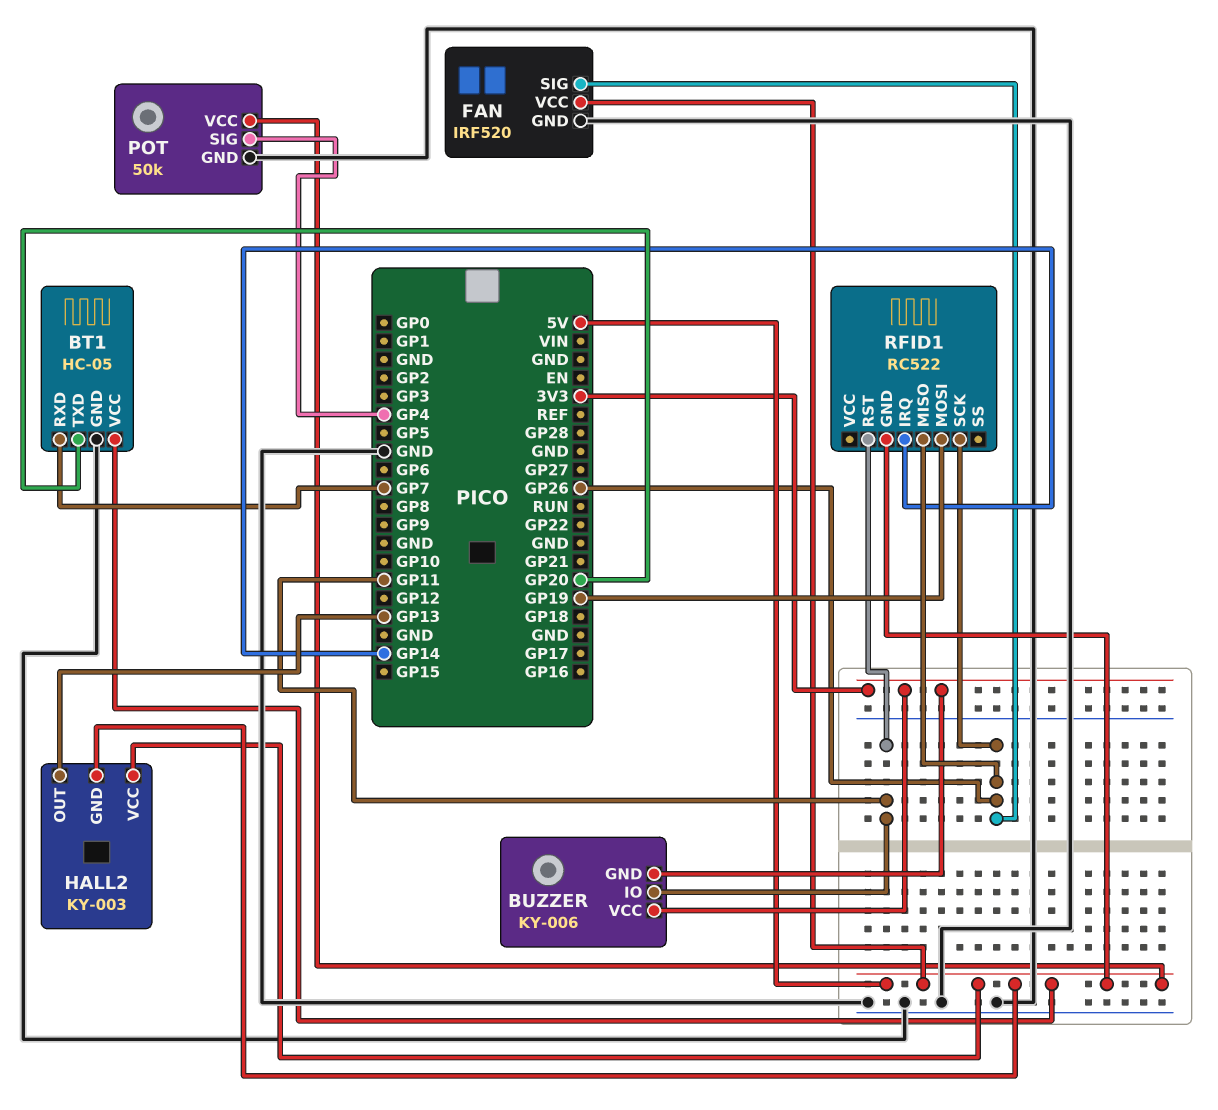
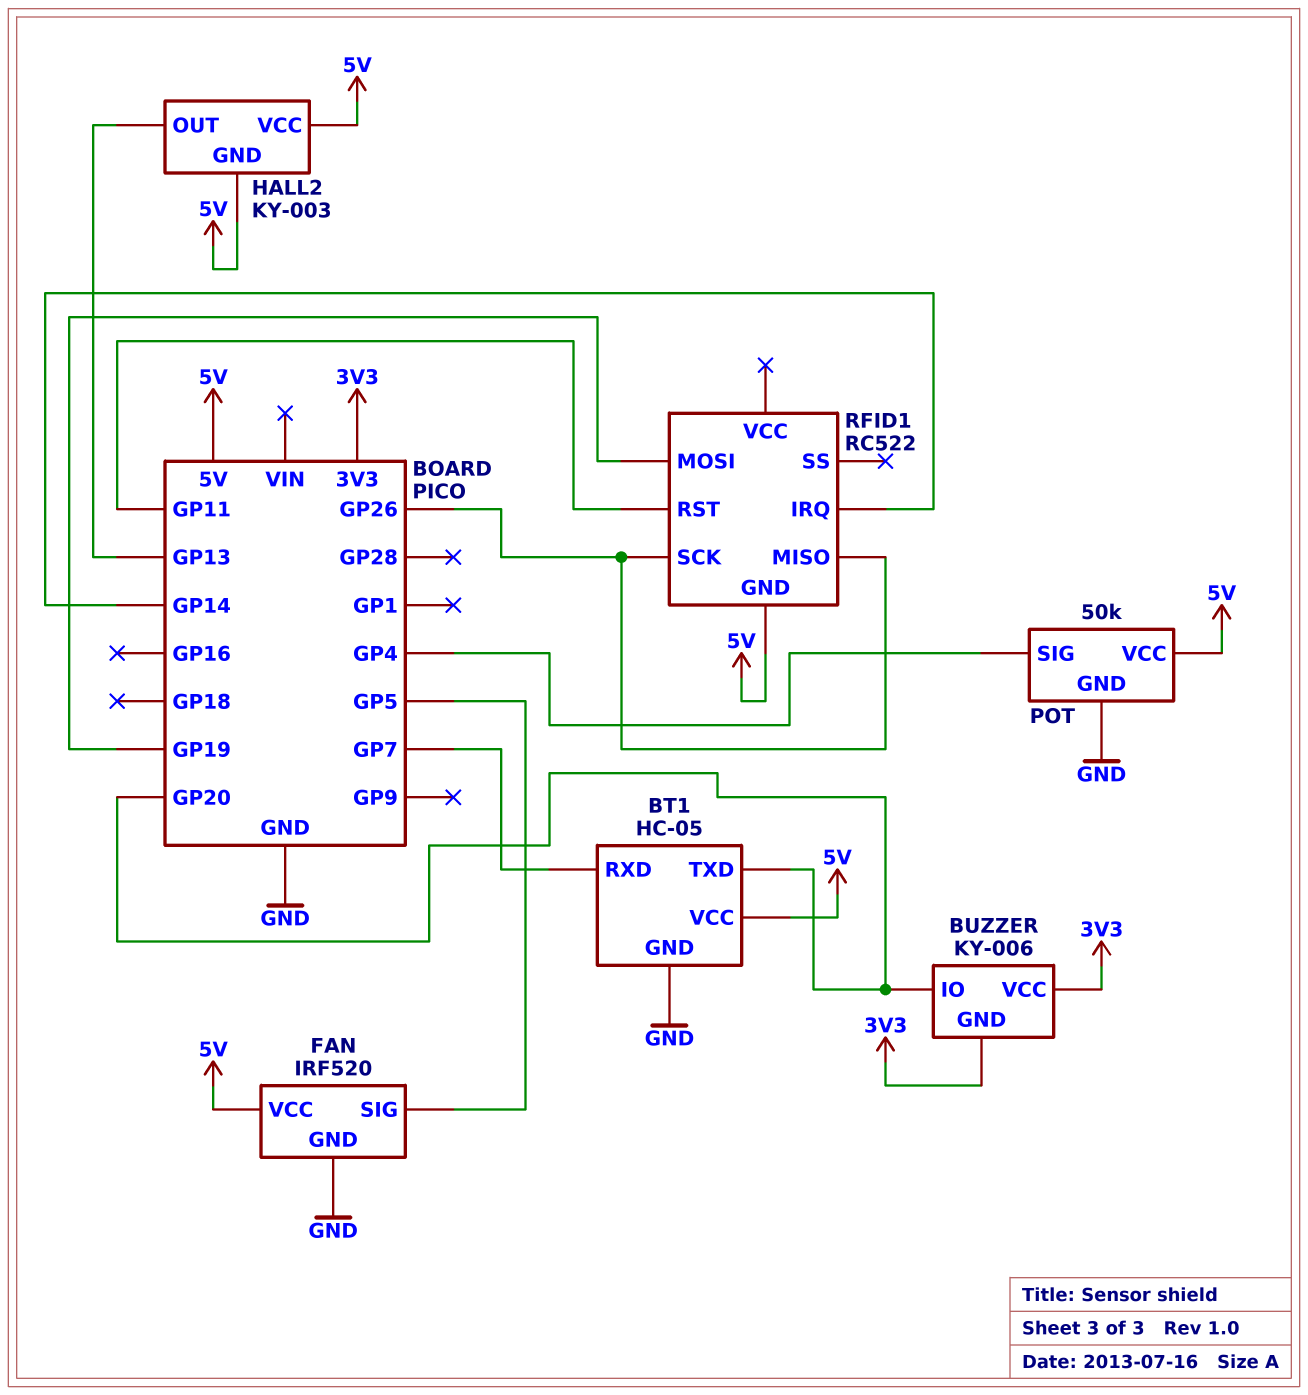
BUZZER pin IO: GP11 -> GP20
FAN pin SIG: GP26 -> GP5

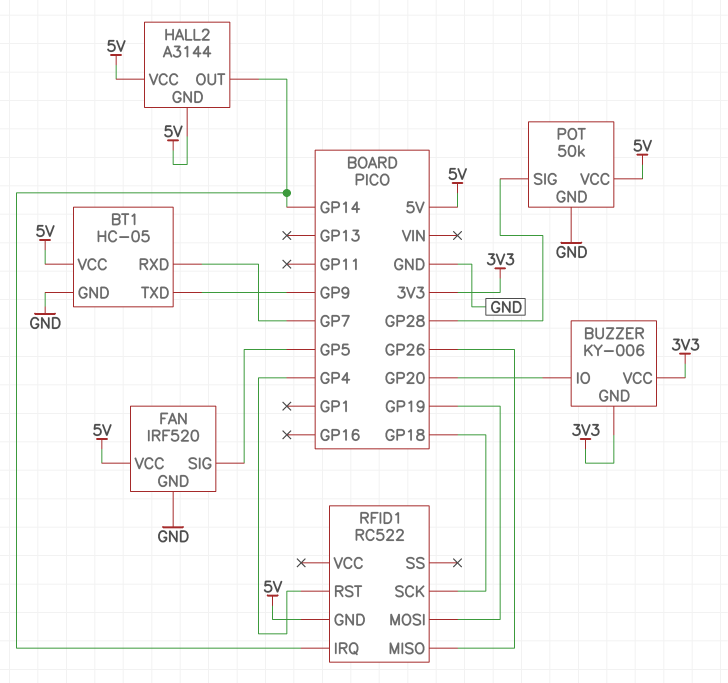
BT1 pin TXD: GP20 -> GP9
HALL2: KY-003 -> A3144
HALL2 pin OUT: GP13 -> GP14
POT pin SIG: GP4 -> GP28
RFID1 pin RST: GP11 -> GP4
RFID1 pin SCK: GP26 -> GP18

